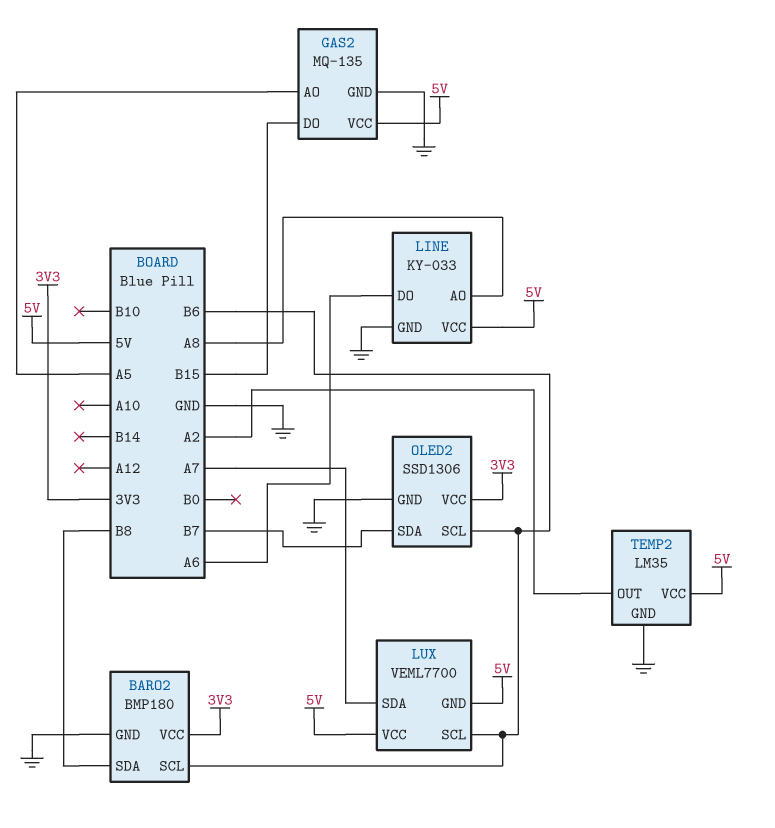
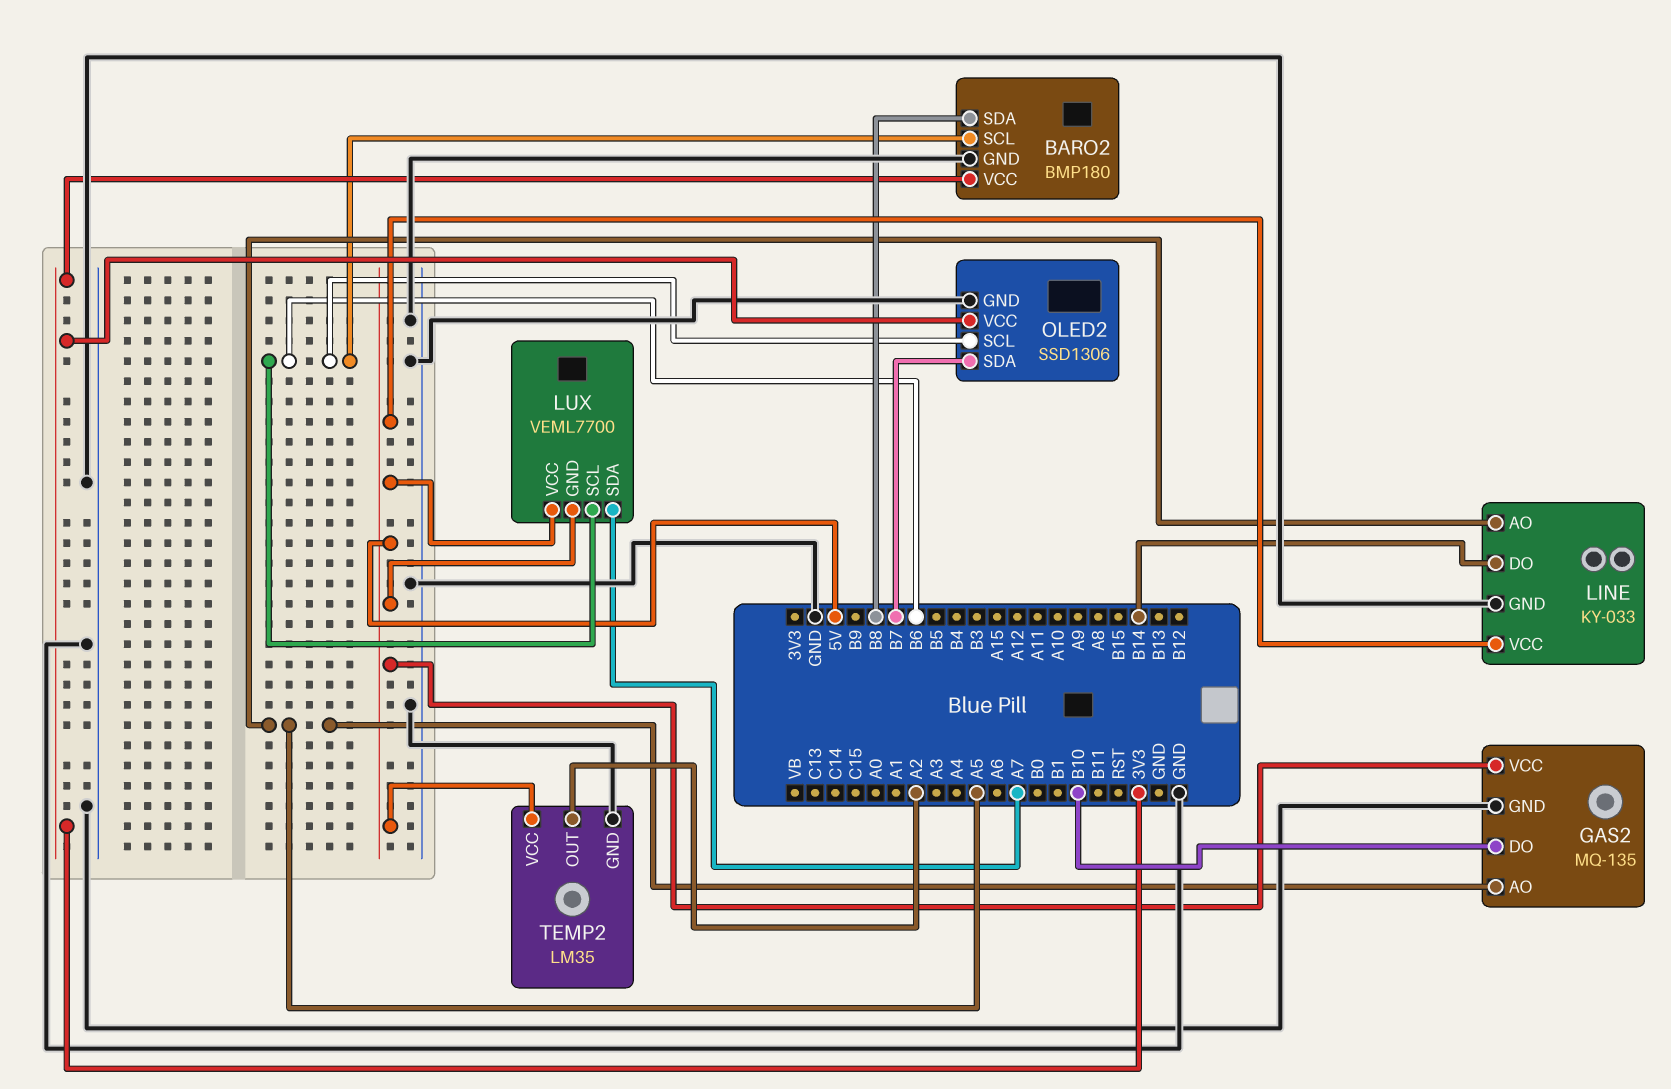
GAS2 pin DO: B15 -> B10
LINE pin AO: A8 -> A5
LINE pin DO: A6 -> B14

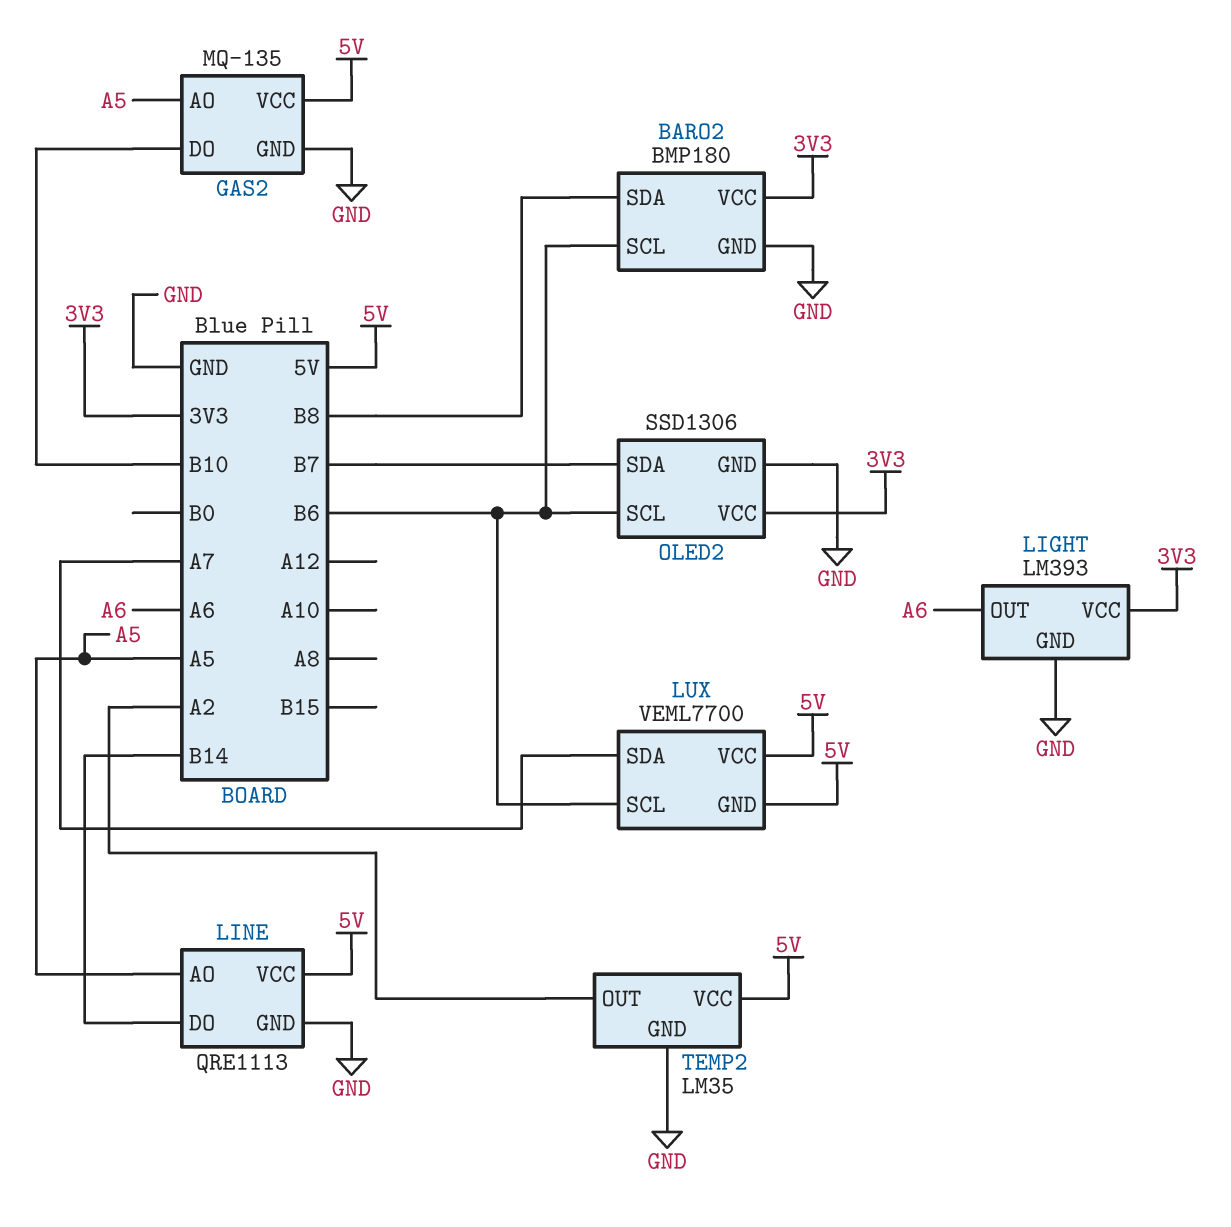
LIGHT: none -> LM393
LIGHT pin GND: none -> GND
LIGHT pin OUT: none -> A6
LIGHT pin VCC: none -> 3V3
LINE: KY-033 -> QRE1113

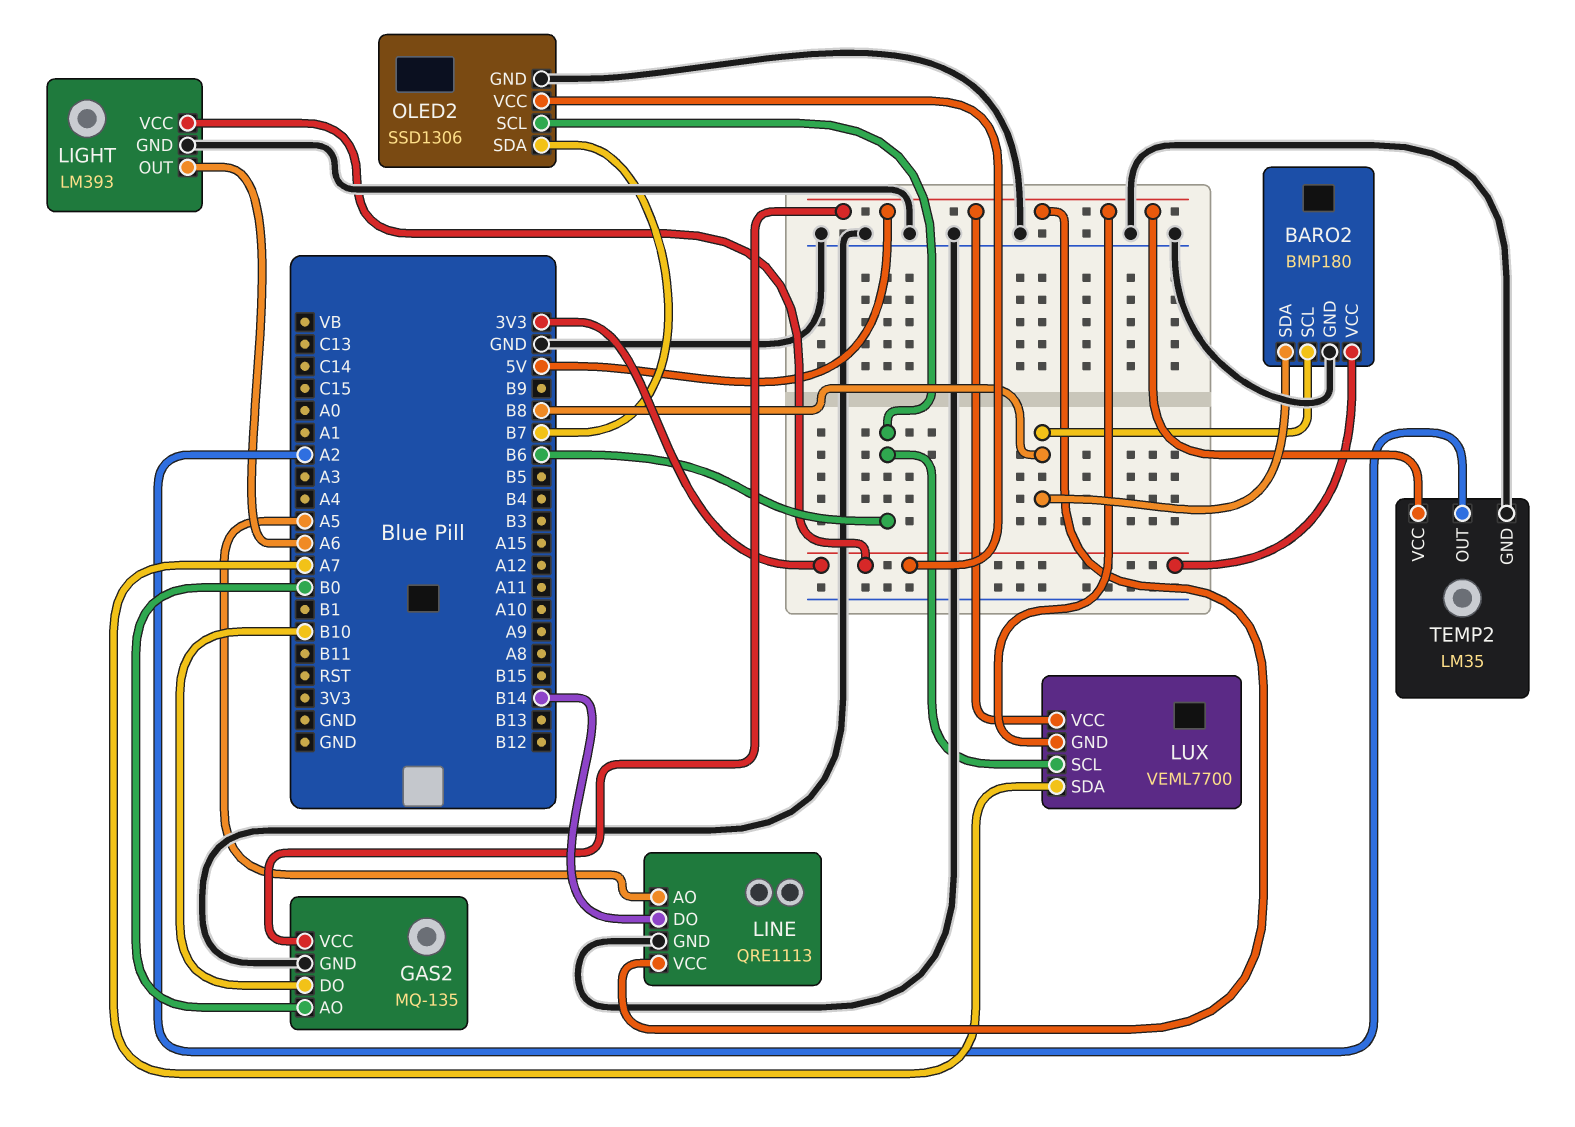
BARO2 pin SCL: B6 -> B8
GAS2 pin AO: A5 -> B0

